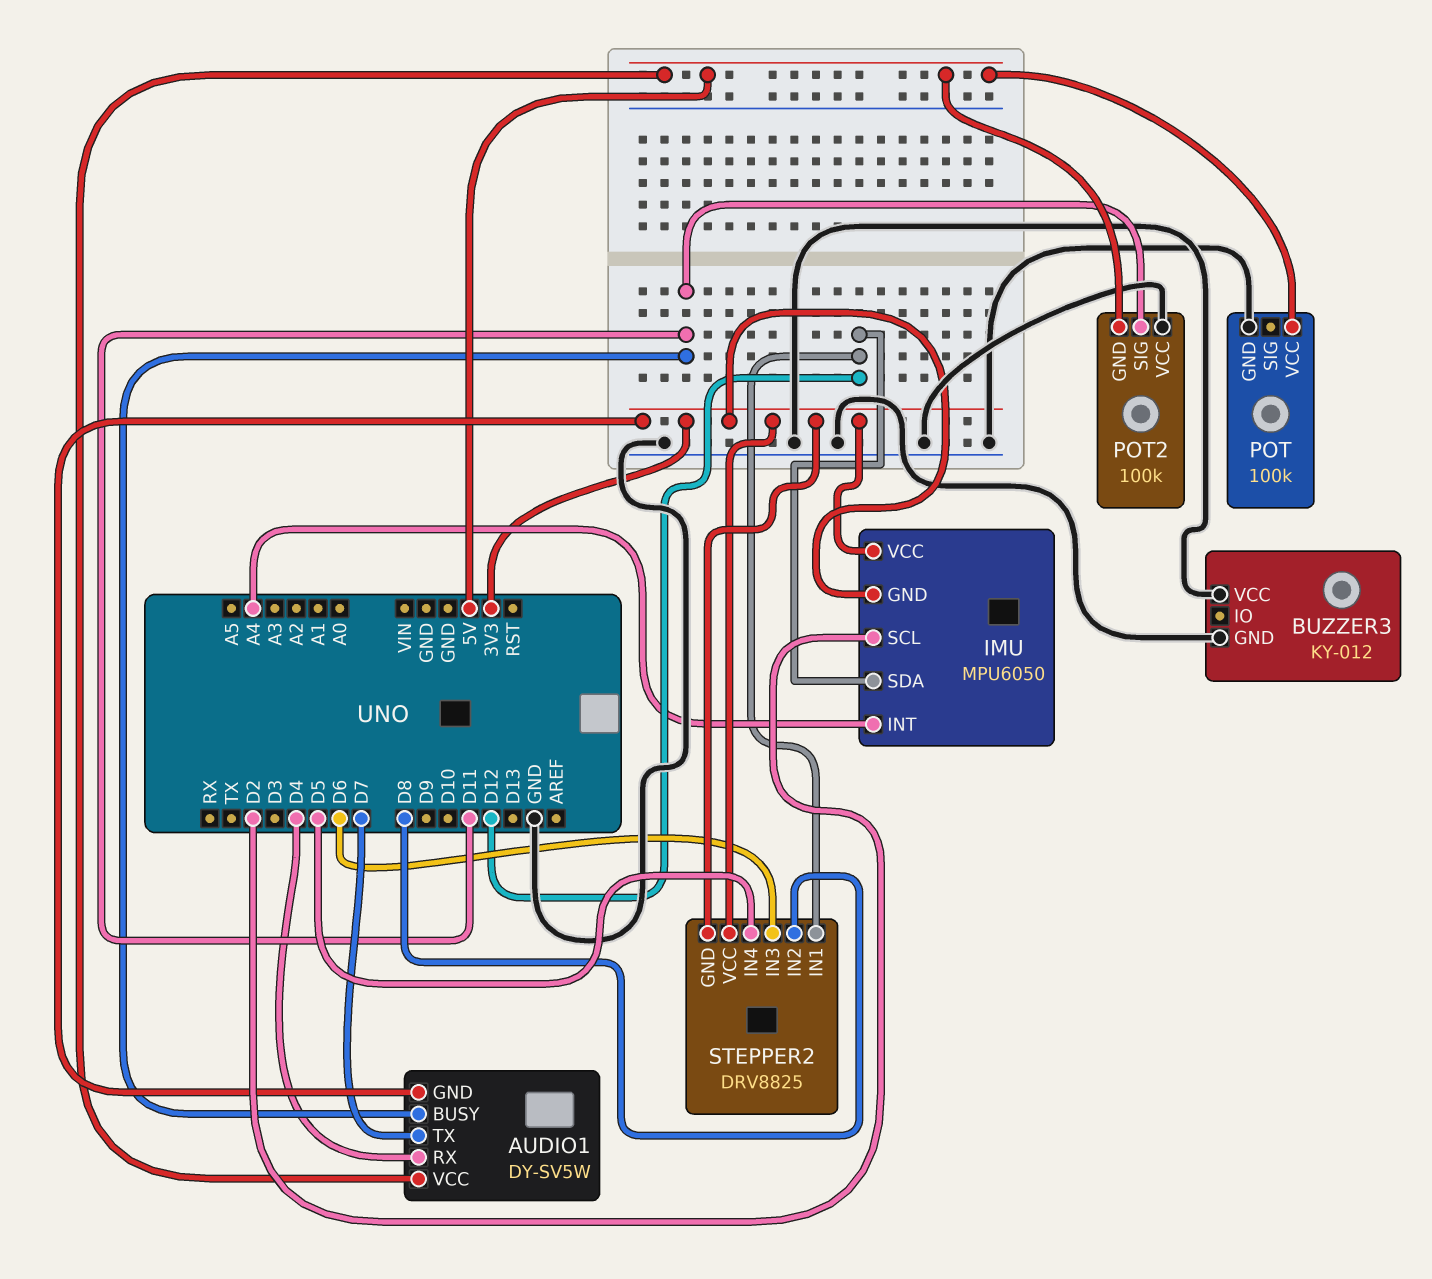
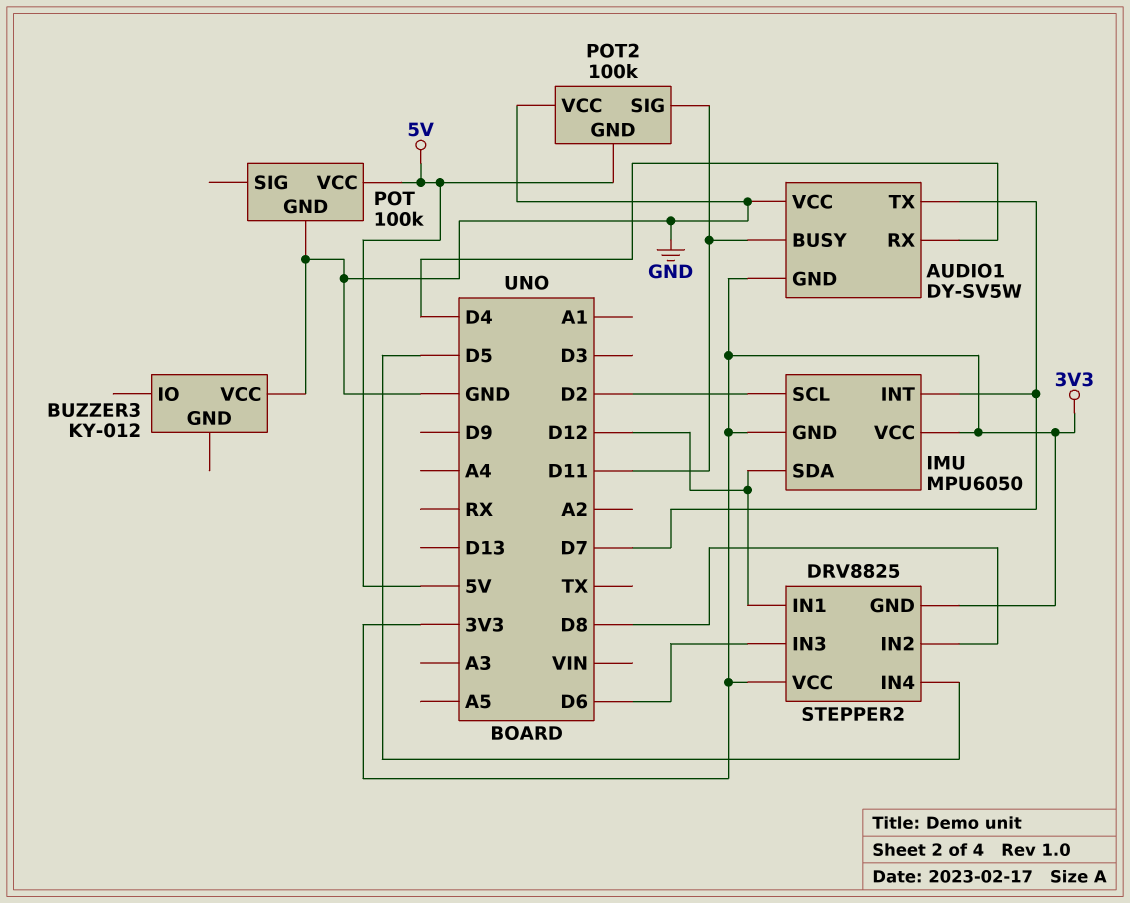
AUDIO1 pin VCC: 5V -> GND
BUZZER3 pin GND: GND -> none
IMU pin INT: A4 -> D7

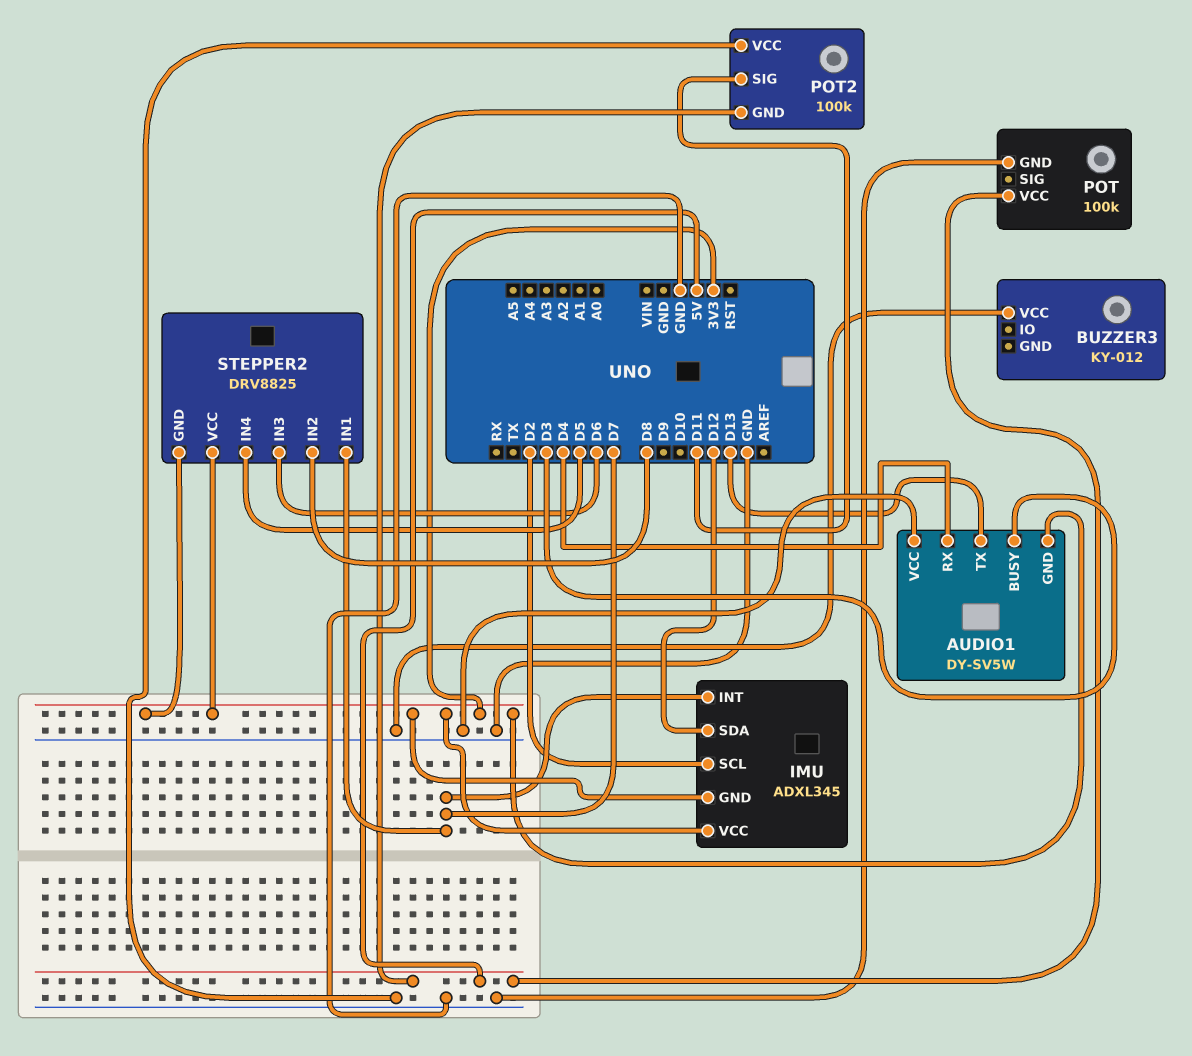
AUDIO1 pin BUSY: D11 -> D3
AUDIO1 pin TX: D7 -> D13
IMU: MPU6050 -> ADXL345
STEPPER2 pin IN1: D12 -> D7

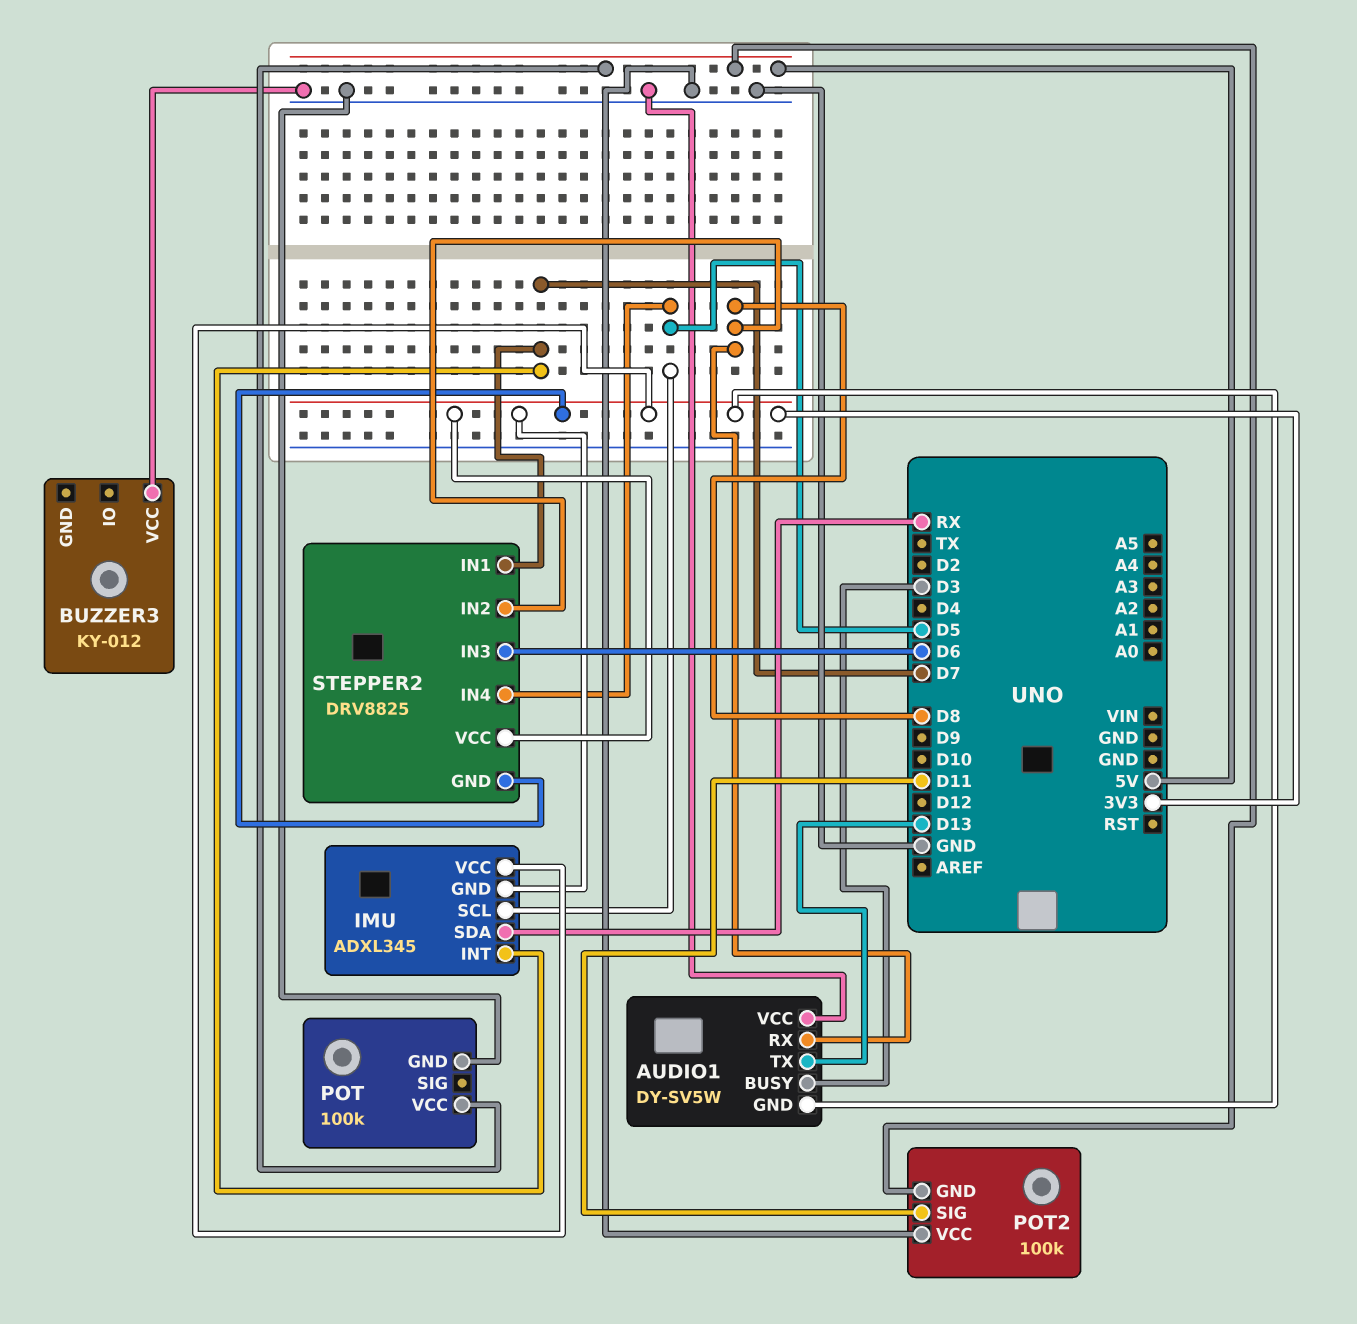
AUDIO1 pin RX: D4 -> D8
IMU pin SCL: D2 -> D5
IMU pin SDA: D12 -> RX

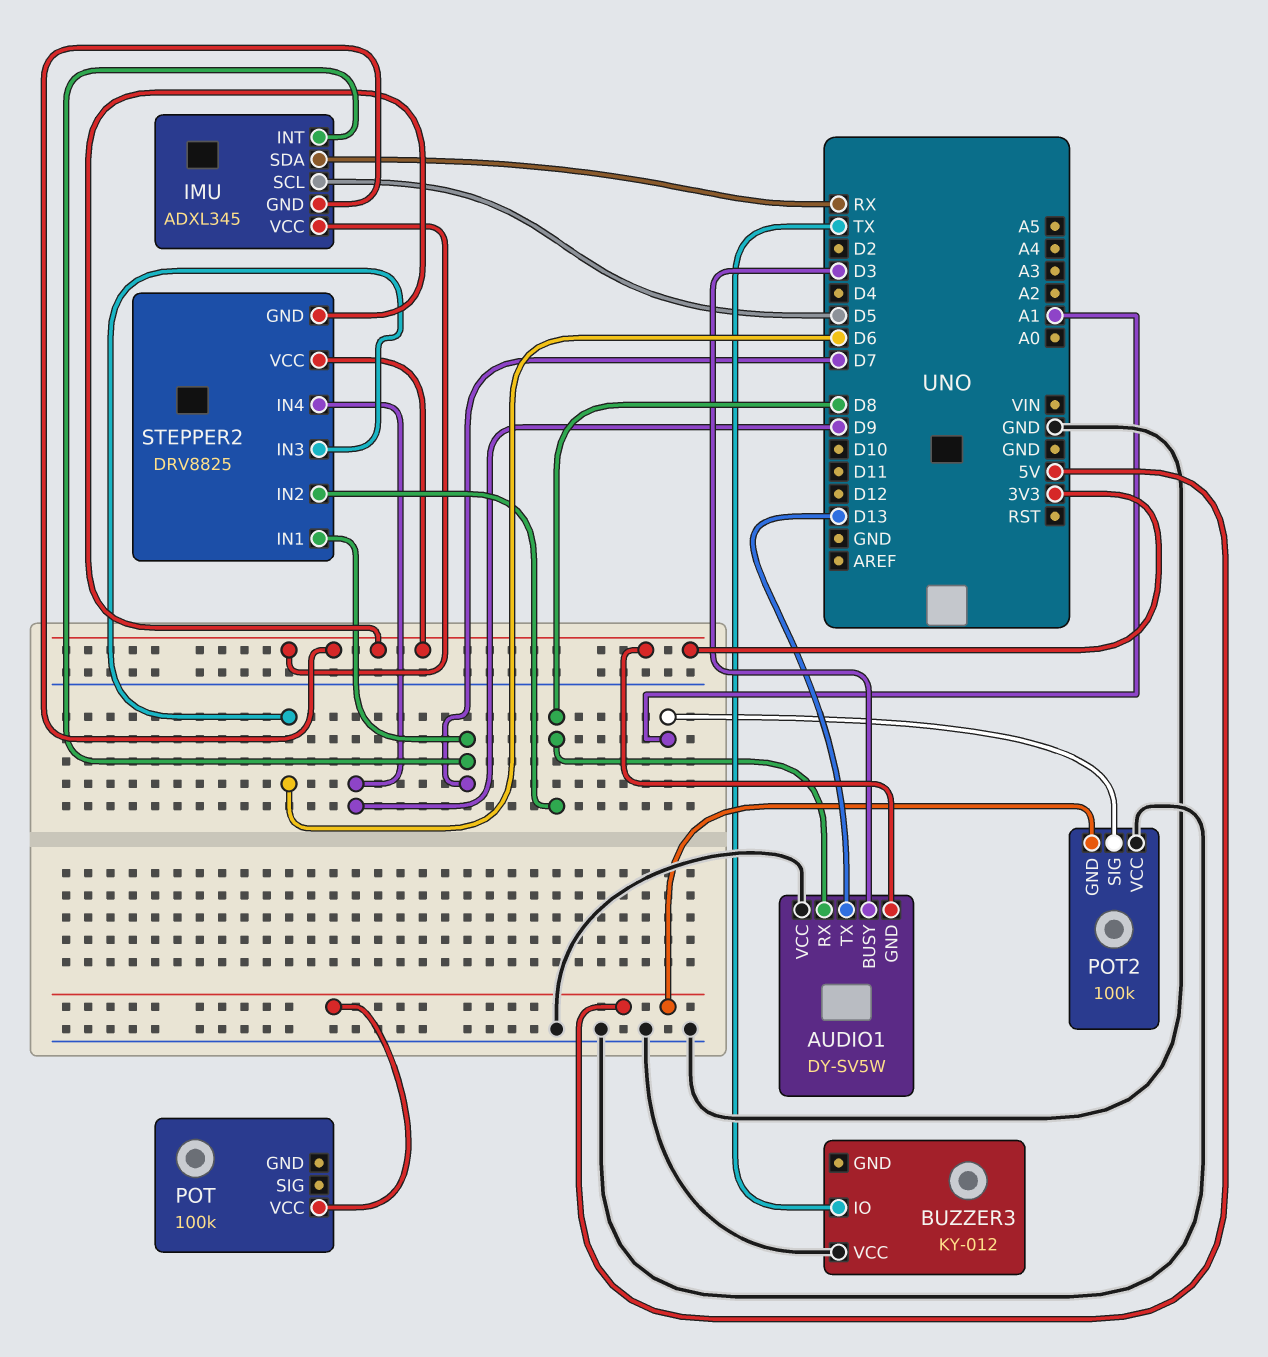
BUZZER3 pin IO: none -> TX
POT pin GND: GND -> none
POT2 pin SIG: D11 -> A1
STEPPER2 pin IN4: D5 -> D9

